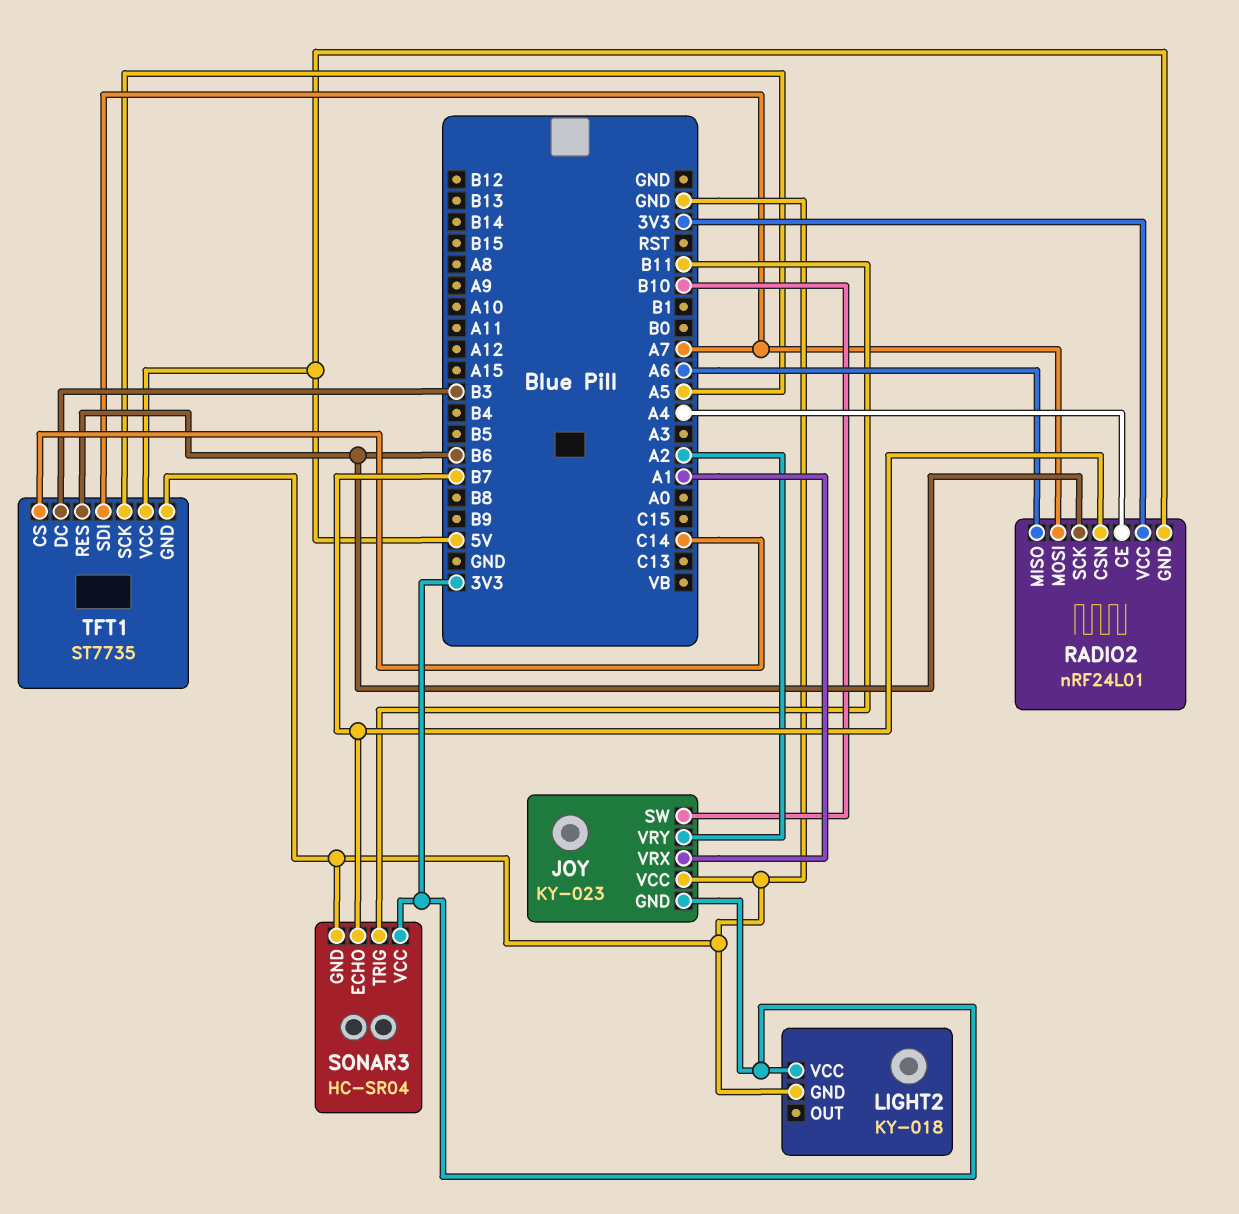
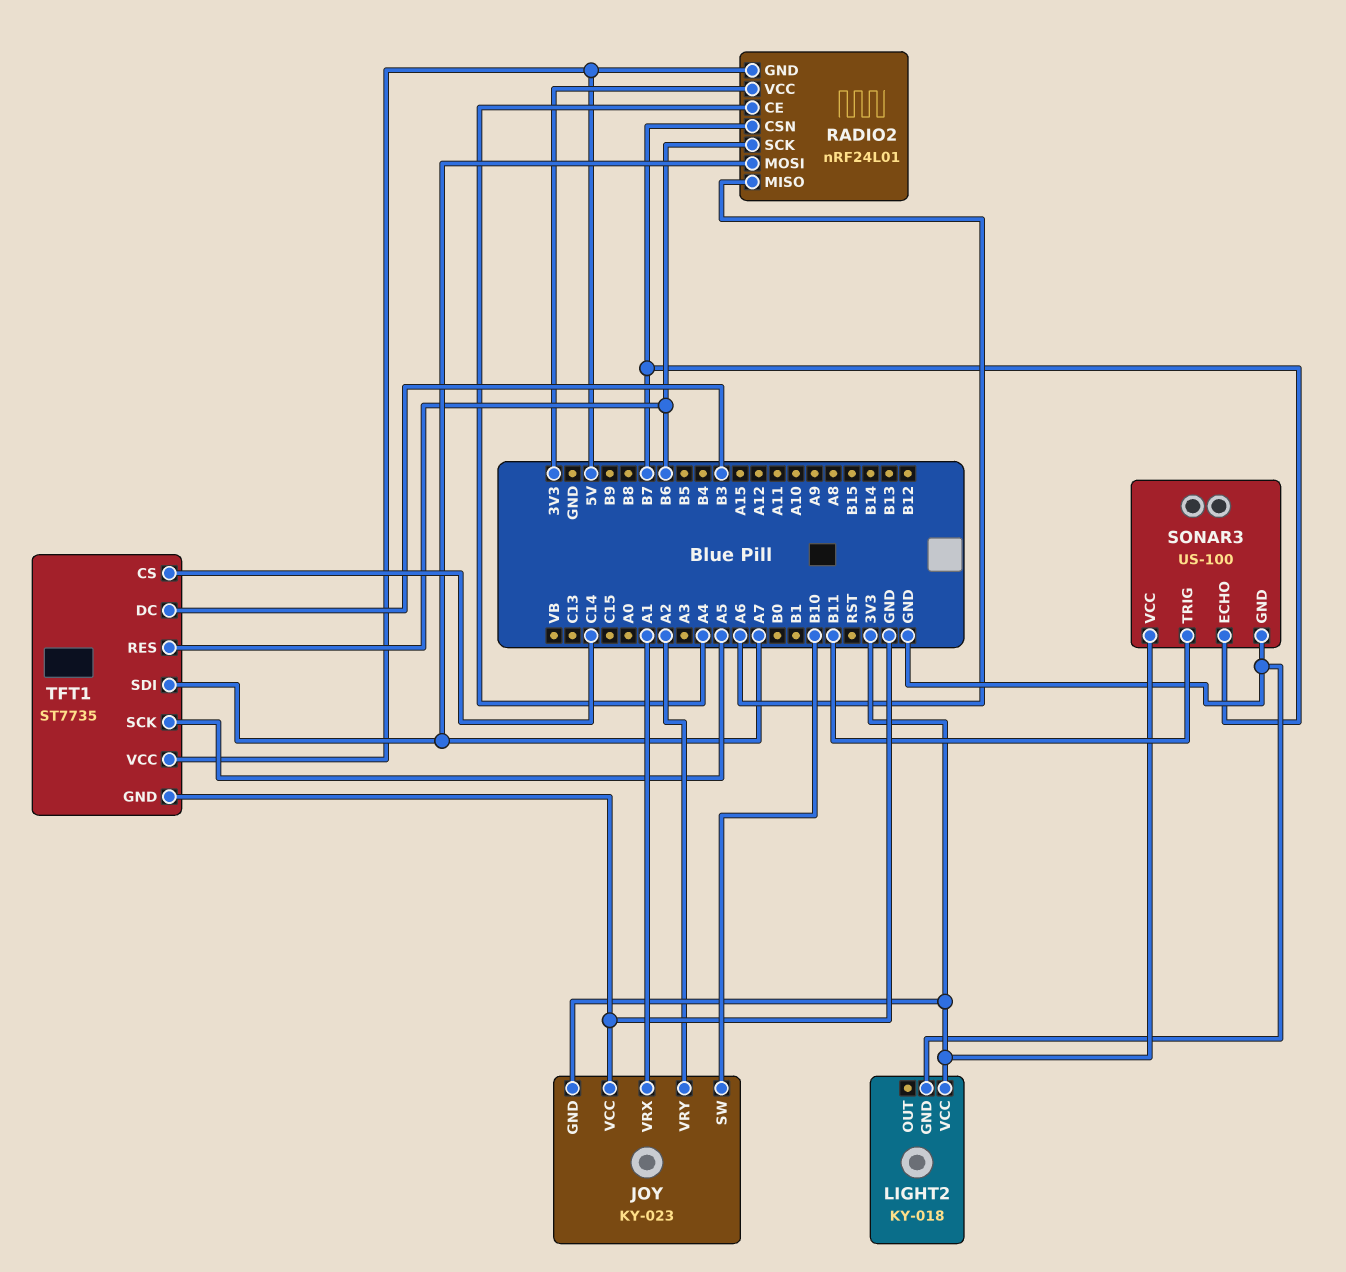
SONAR3: HC-SR04 -> US-100

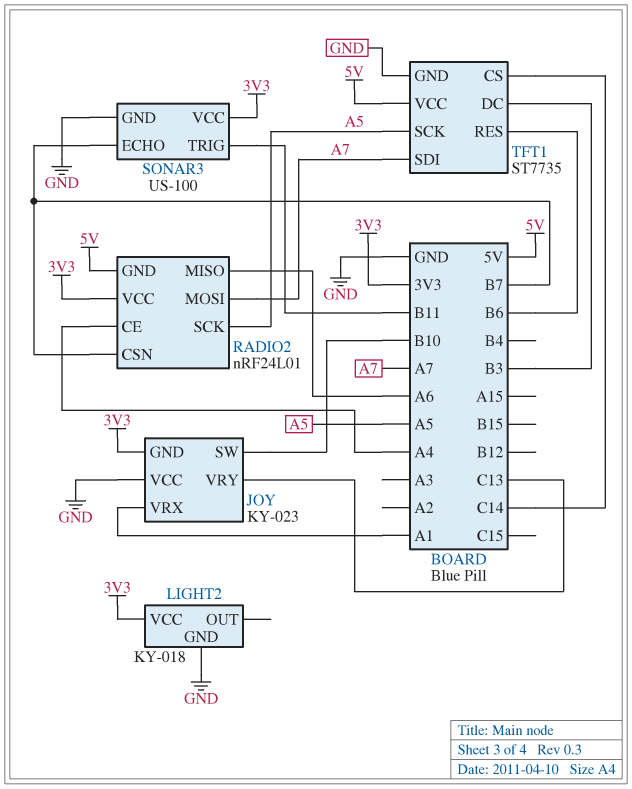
JOY pin VRY: A2 -> C13
RADIO2 pin SCK: B6 -> A5

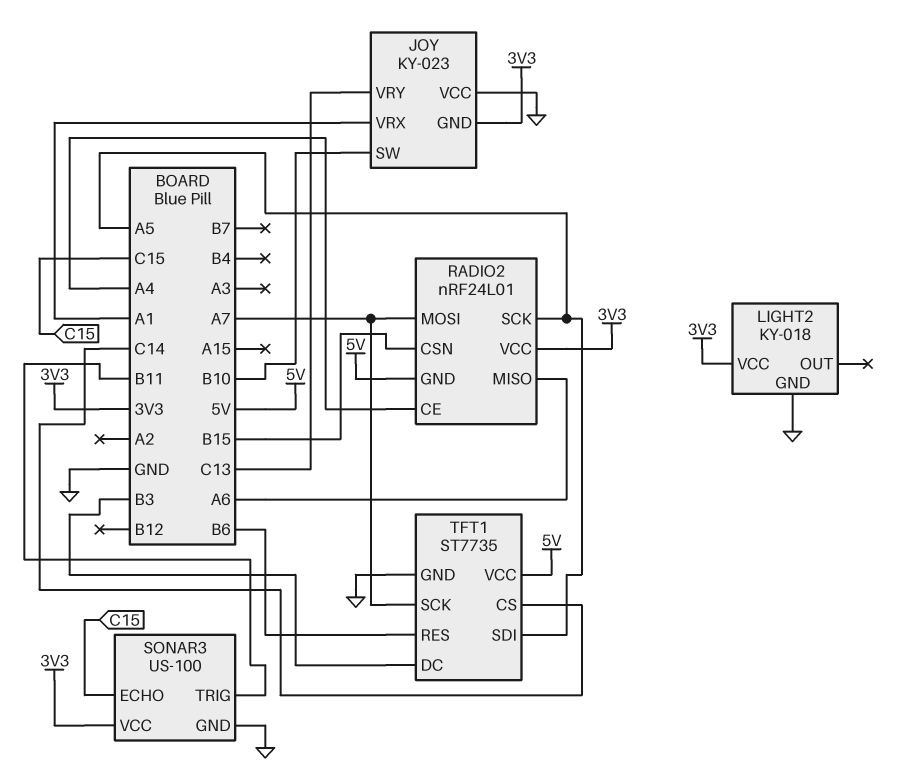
RADIO2 pin CSN: B7 -> B15
SONAR3 pin ECHO: B7 -> C15
TFT1 pin SCK: A5 -> A7
TFT1 pin SDI: A7 -> A5

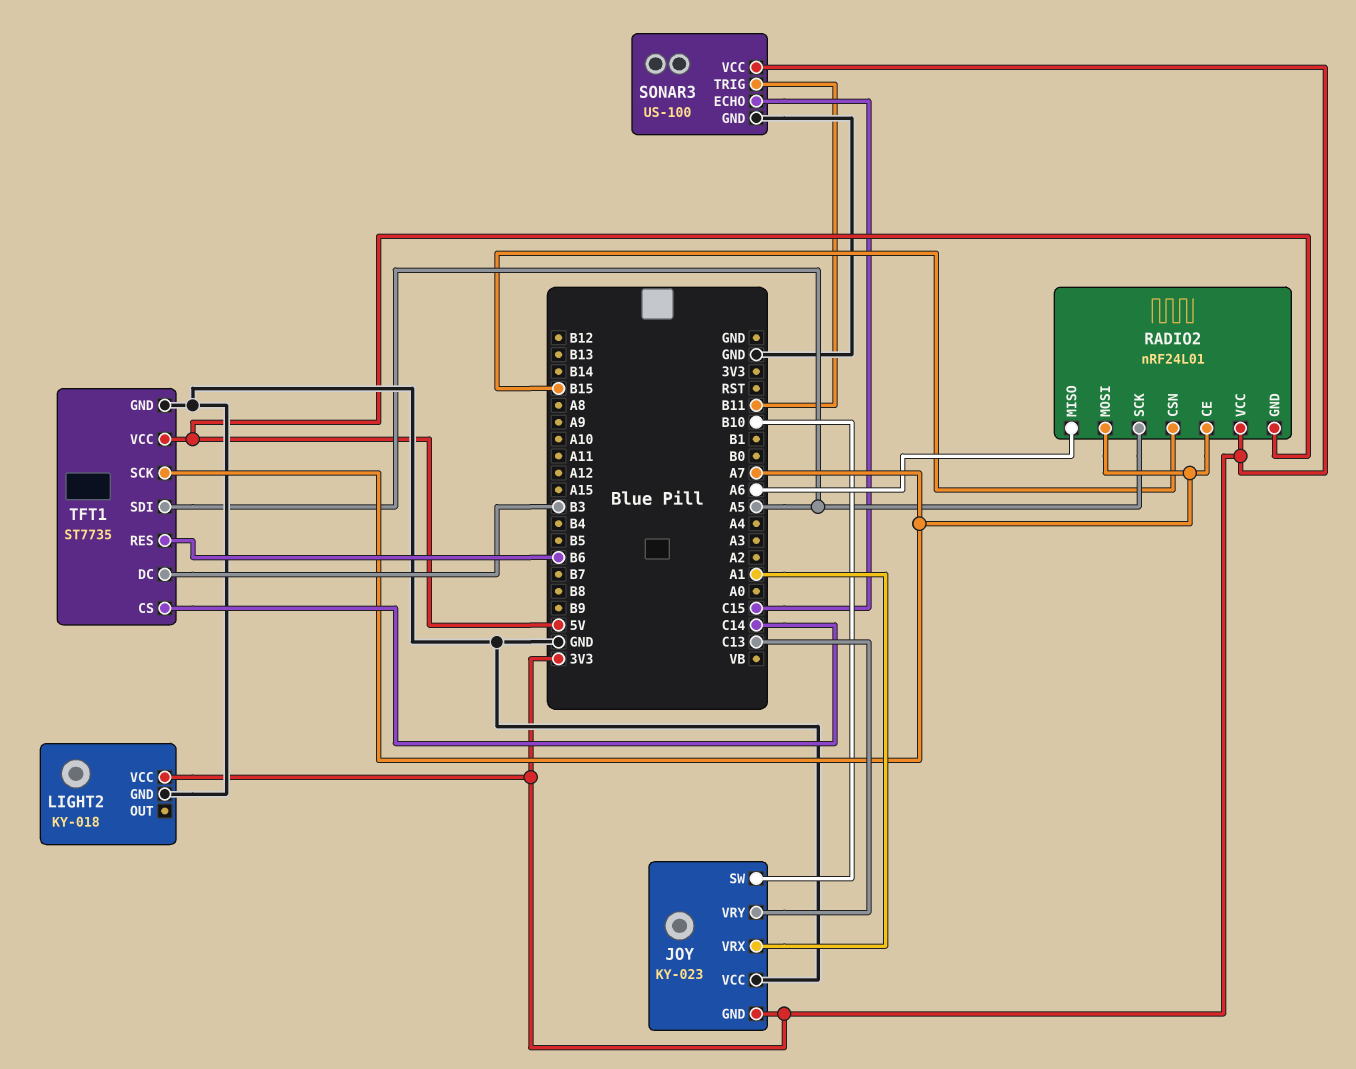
RADIO2 pin CE: A4 -> A7

